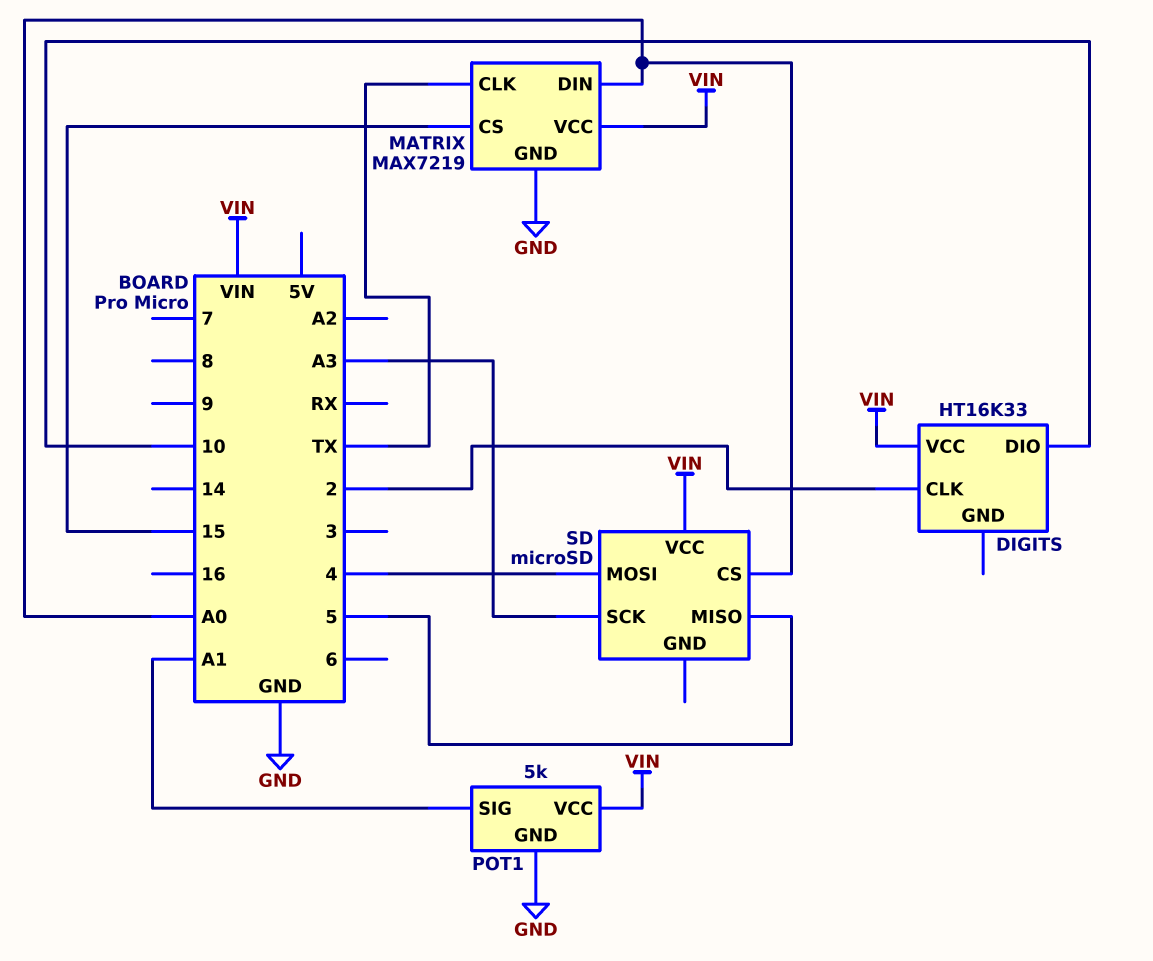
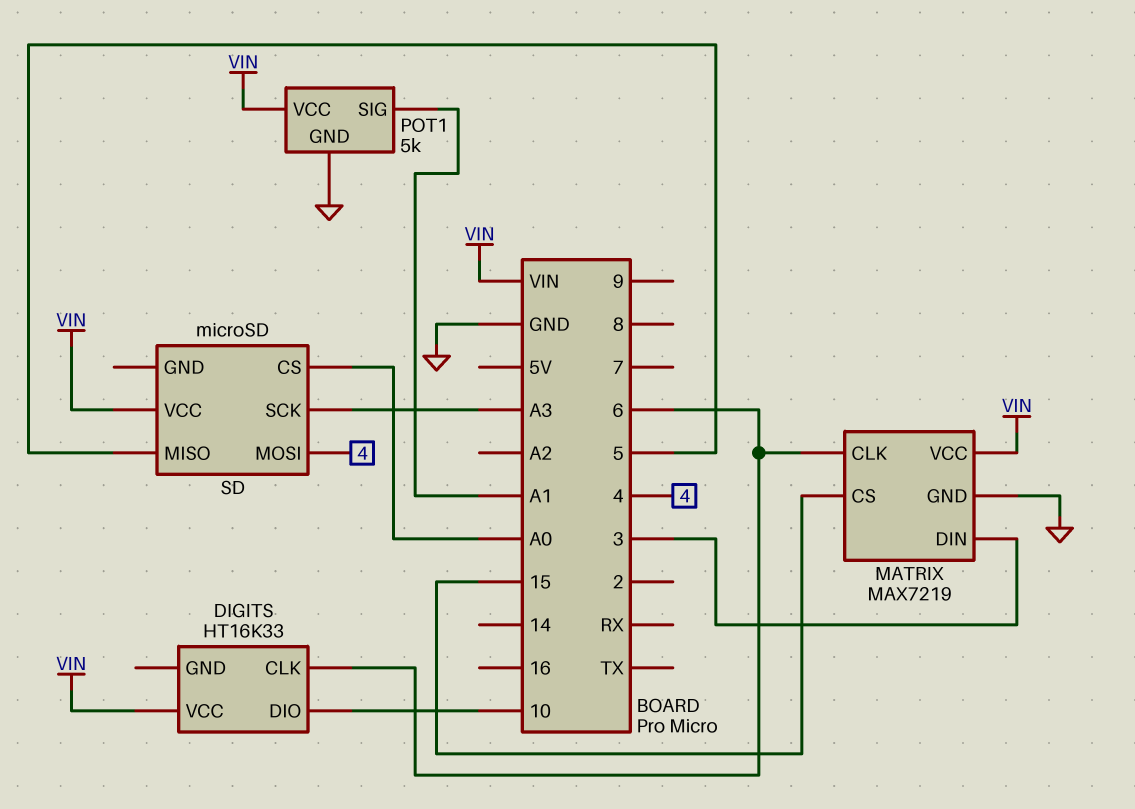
DIGITS pin CLK: 2 -> 6
MATRIX pin CLK: TX -> 6
MATRIX pin DIN: A0 -> 3

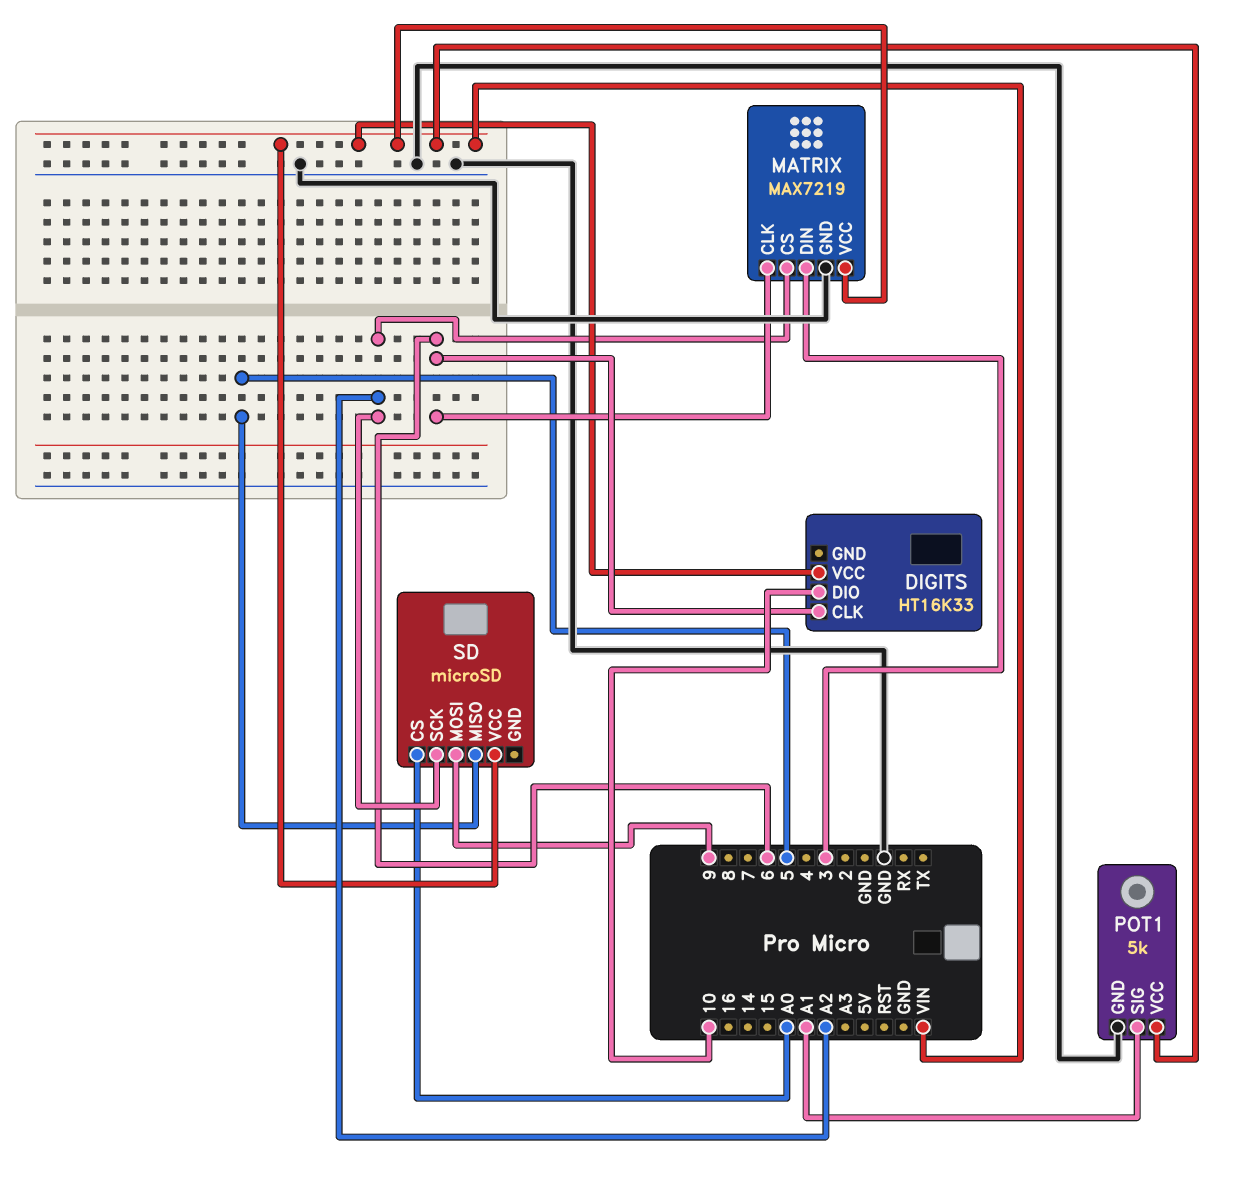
MATRIX pin CS: 15 -> A2
SD pin MOSI: 4 -> 9
SD pin SCK: A3 -> A2

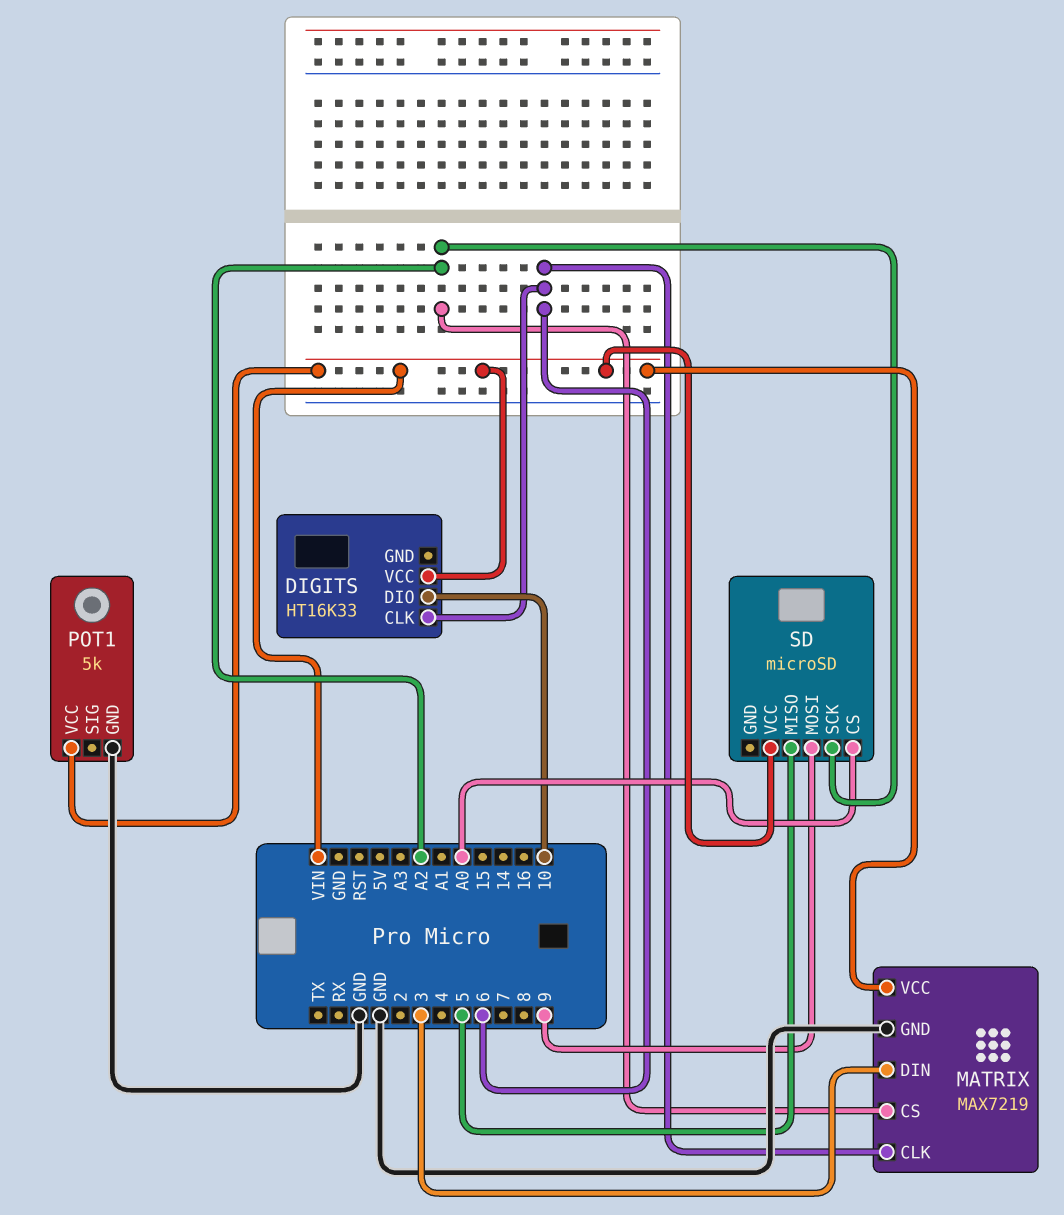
POT1 pin SIG: A1 -> none

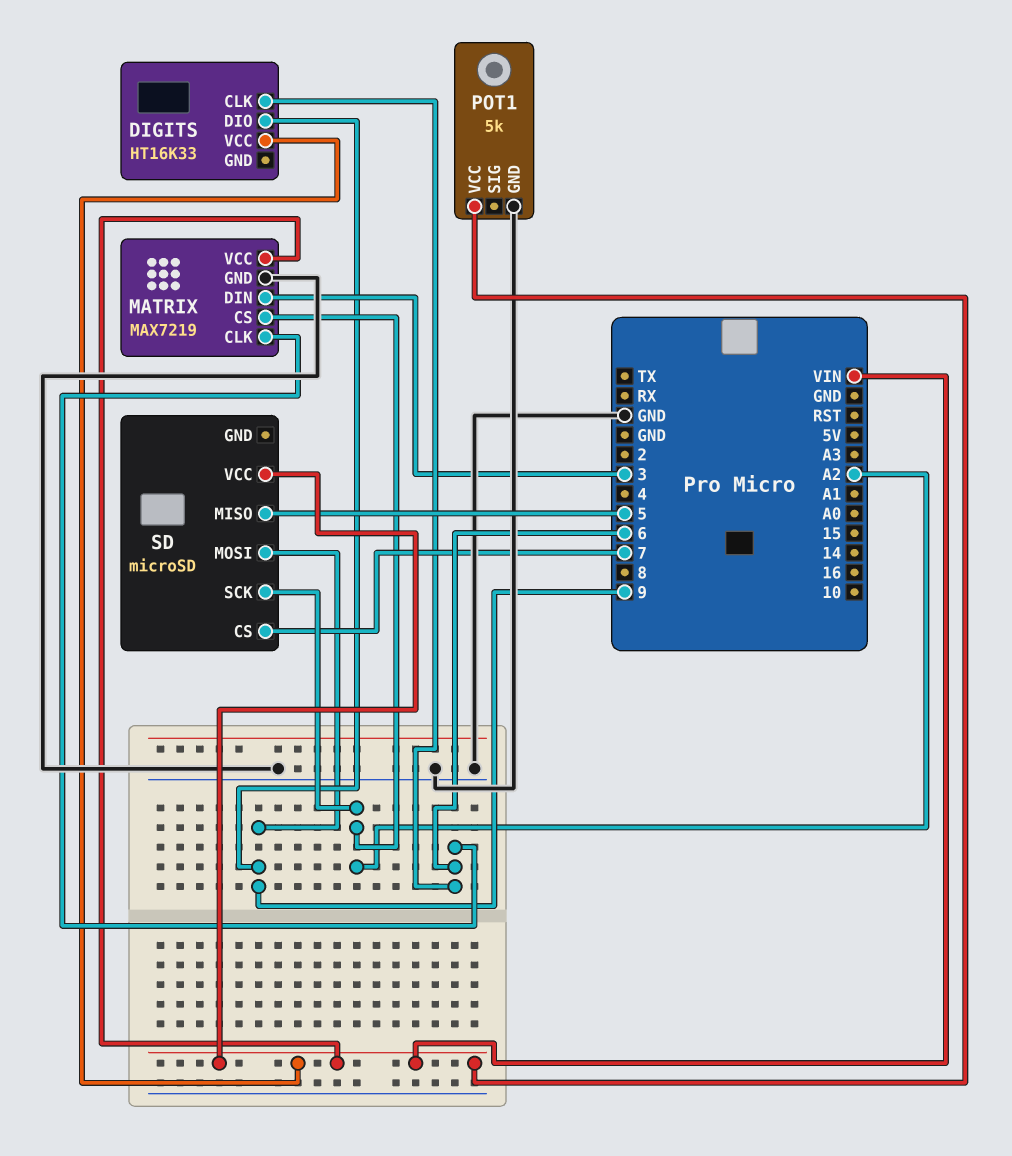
DIGITS pin DIO: 10 -> 9
SD pin CS: A0 -> 7

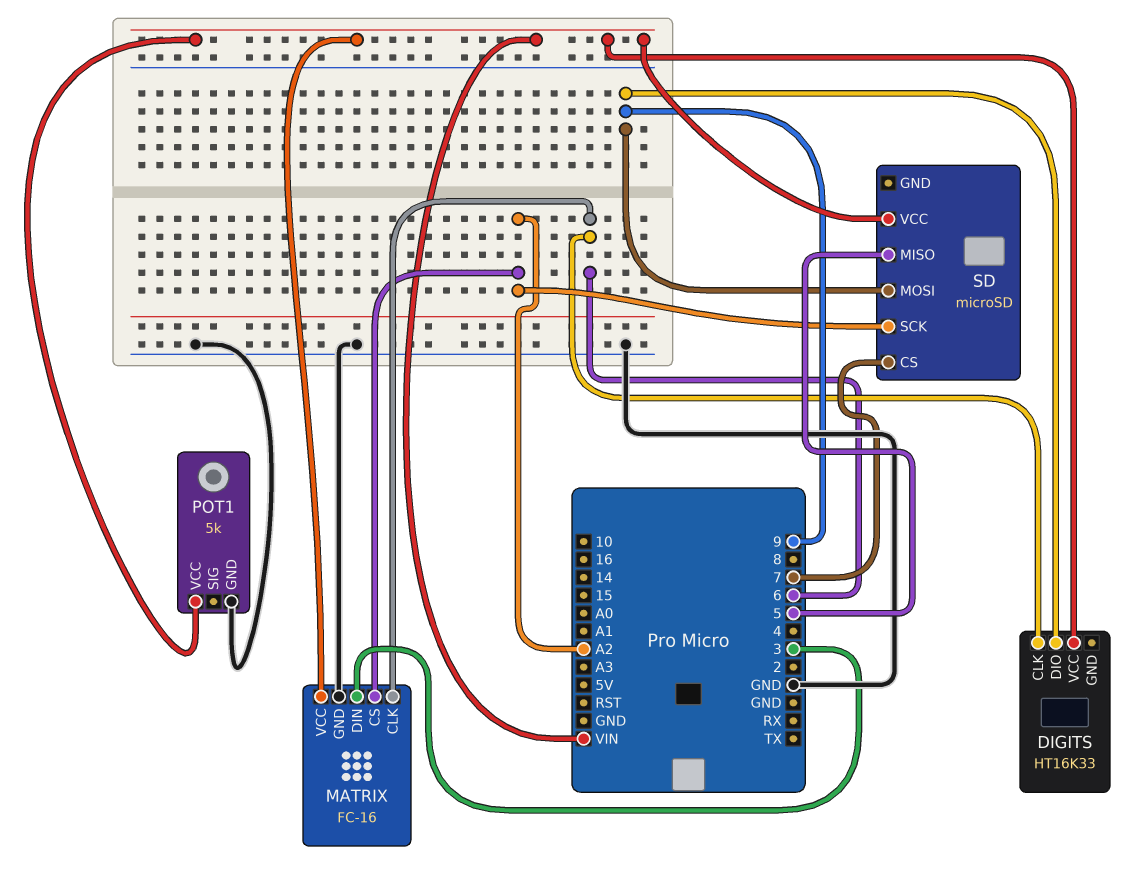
MATRIX: MAX7219 -> FC-16

